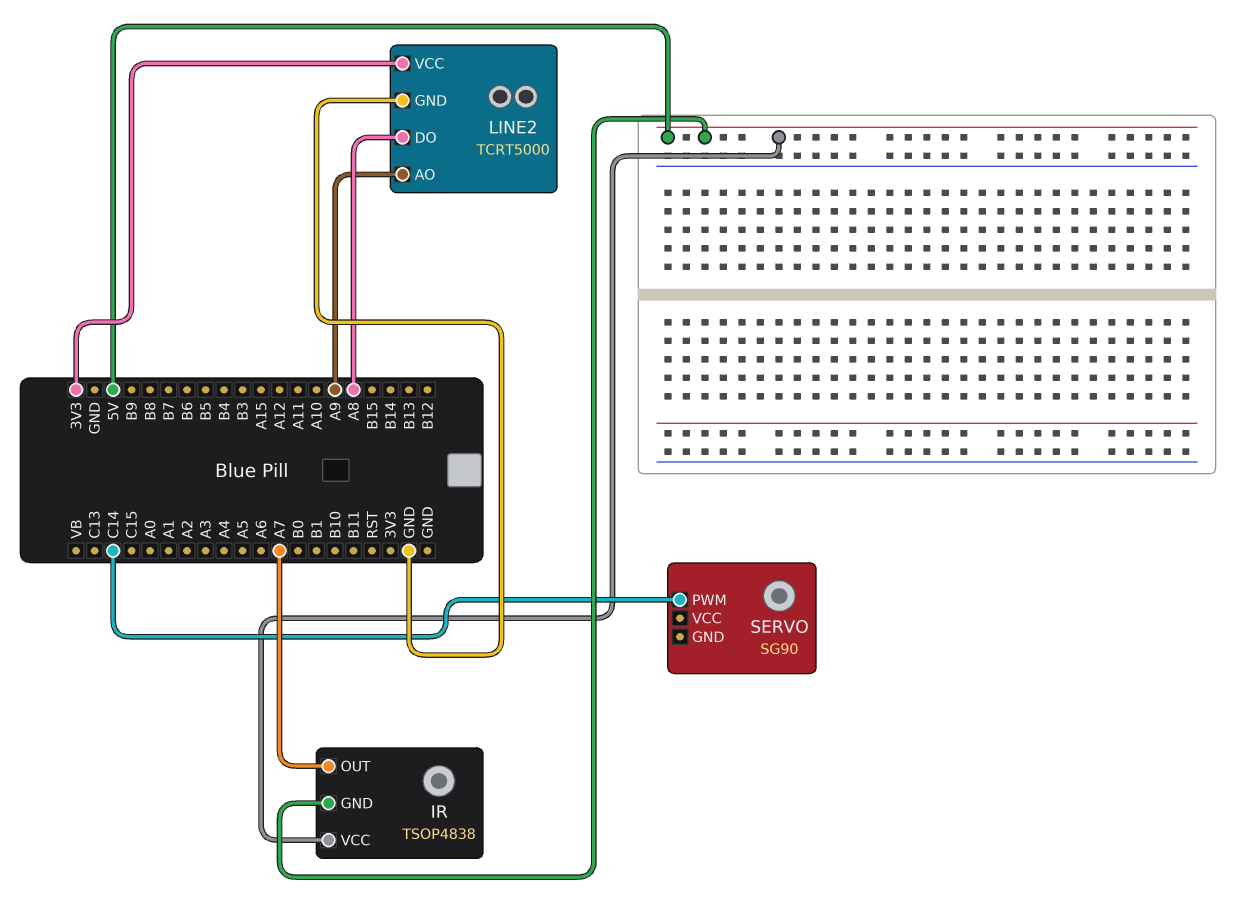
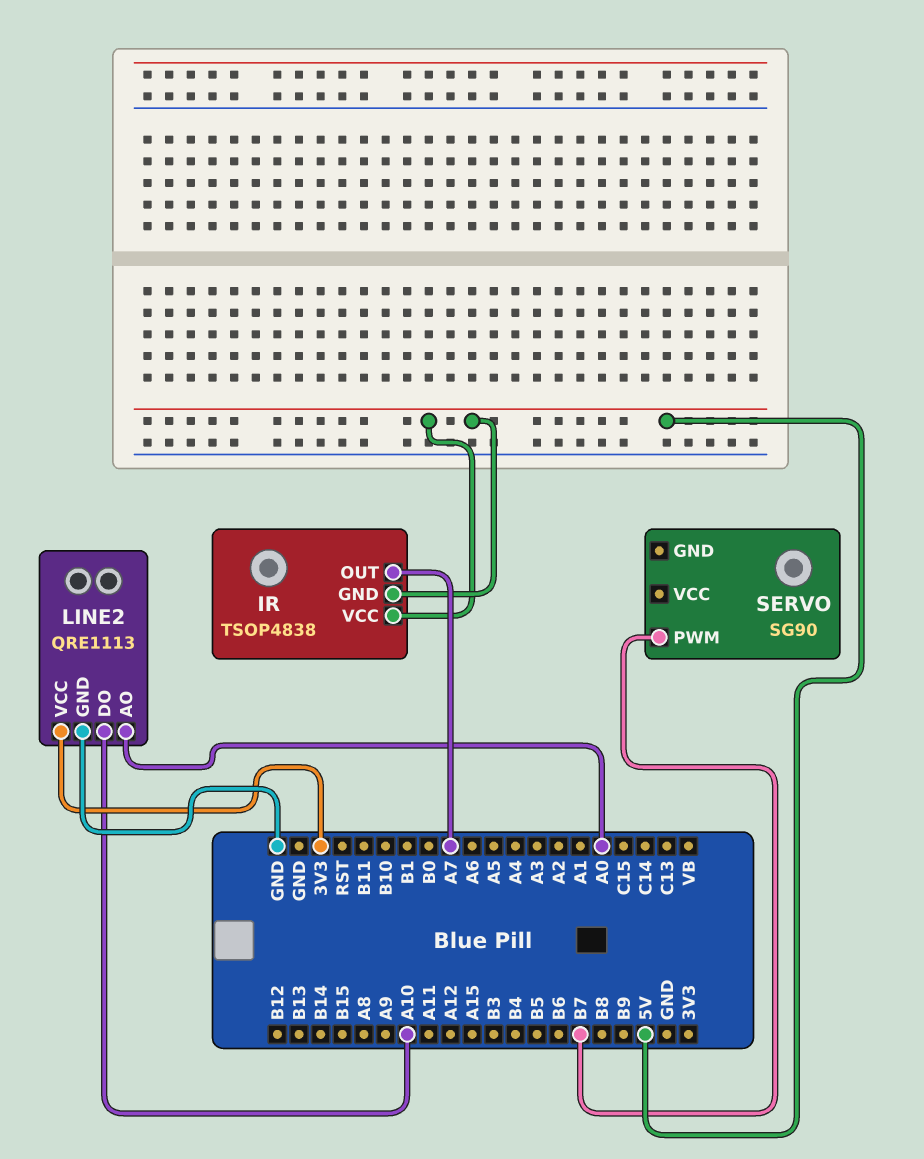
LINE2: TCRT5000 -> QRE1113
LINE2 pin AO: A9 -> A0
LINE2 pin DO: A8 -> A10
SERVO pin PWM: C14 -> B7

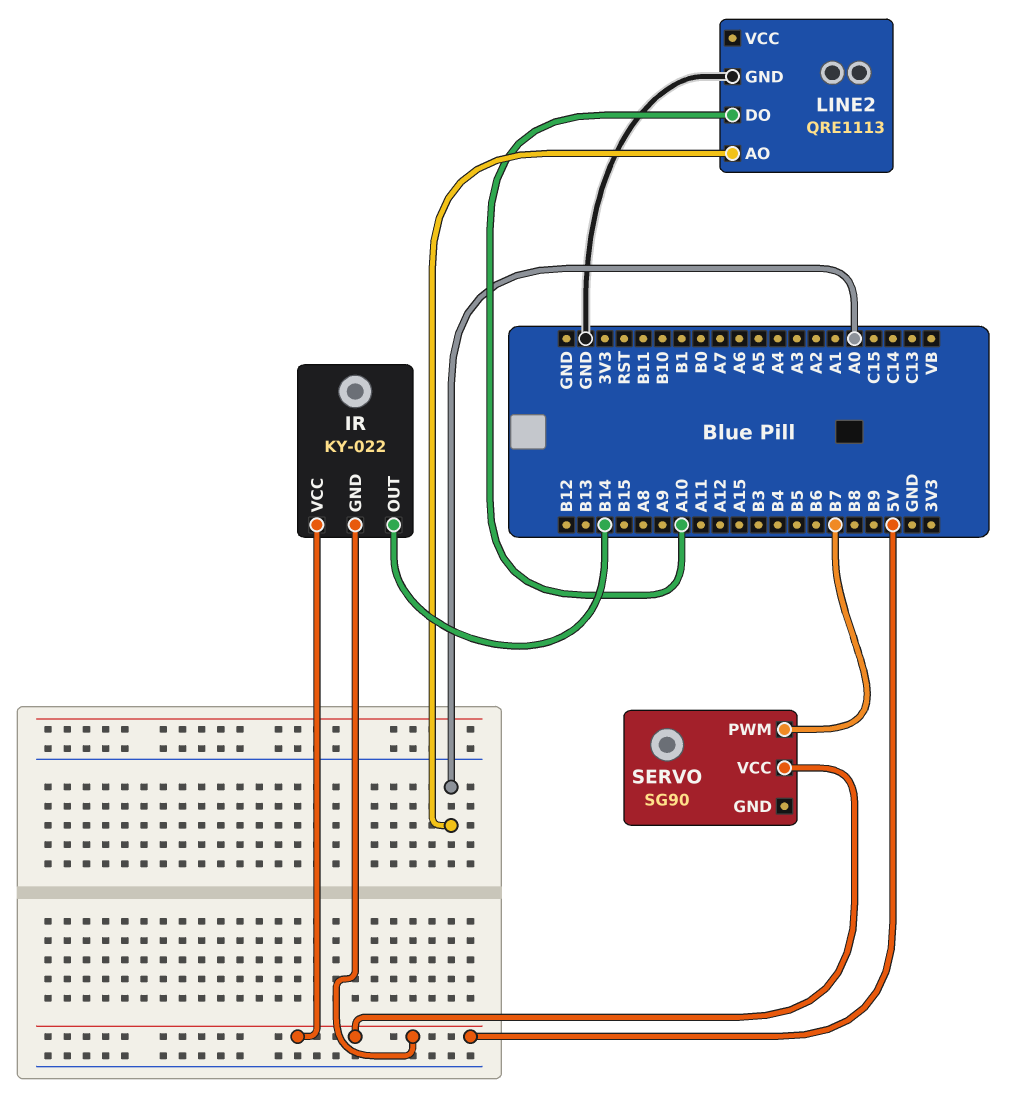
IR: TSOP4838 -> KY-022
IR pin OUT: A7 -> B14
LINE2 pin VCC: 3V3 -> none
SERVO pin VCC: none -> 5V

